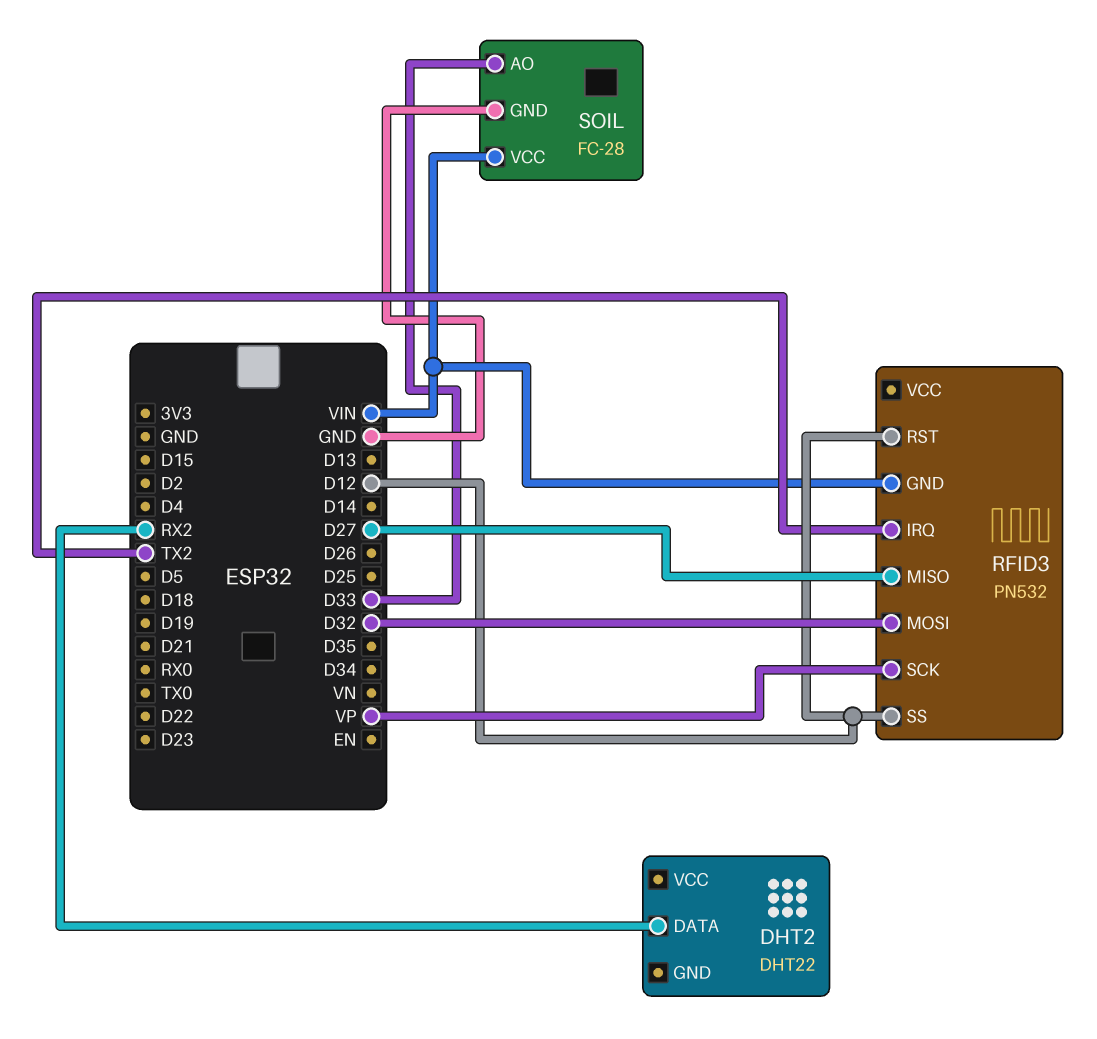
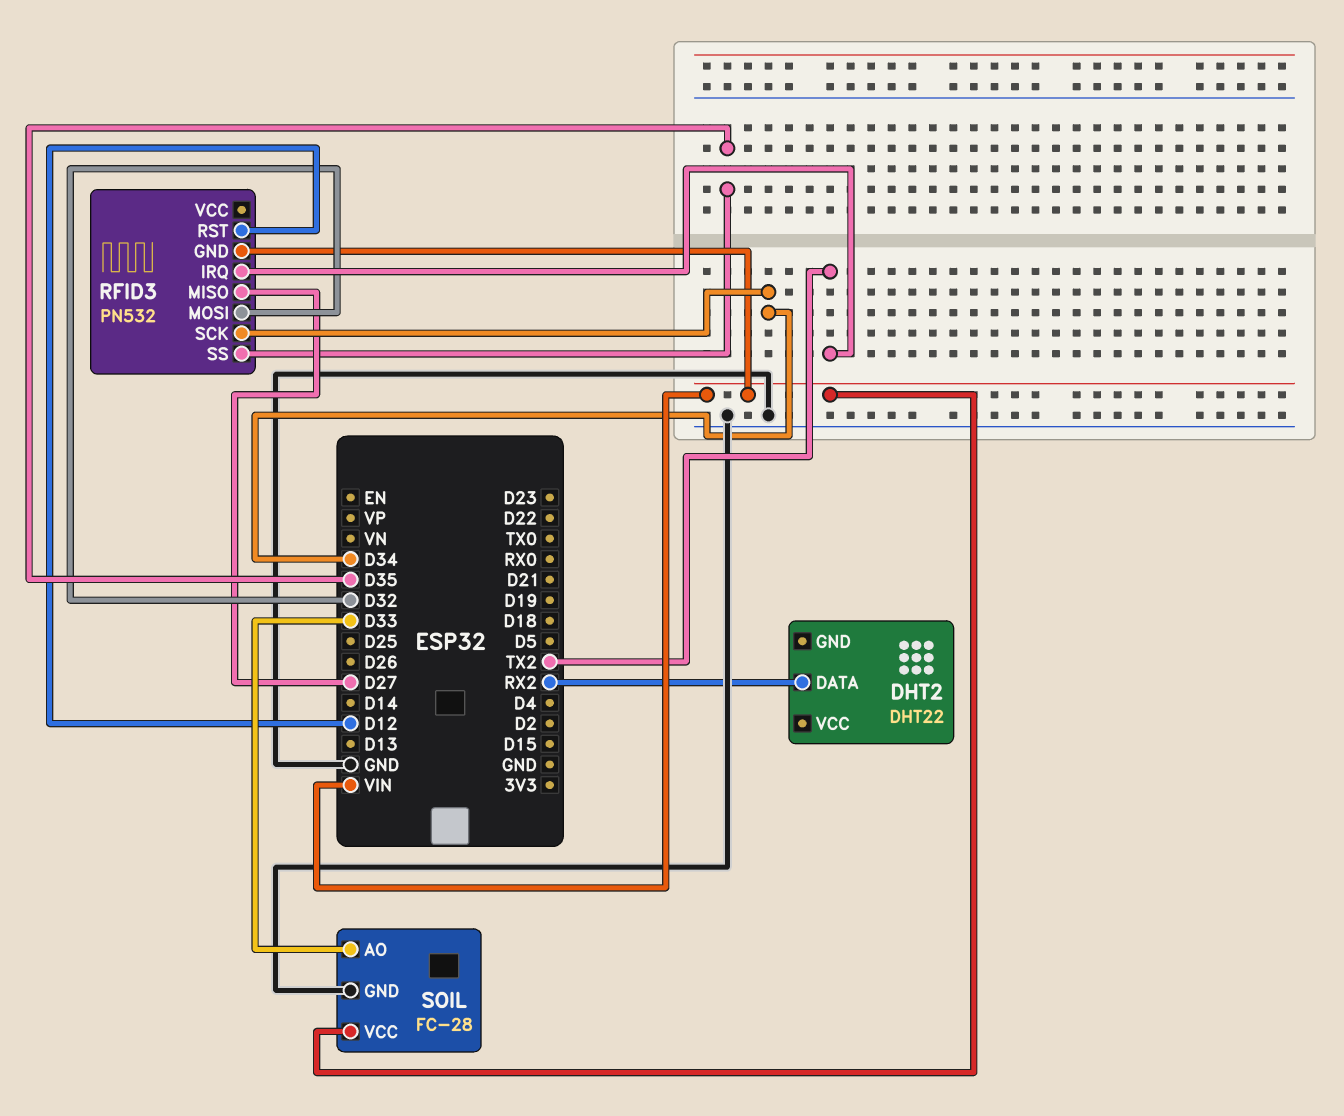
RFID3 pin SCK: VP -> D34
RFID3 pin SS: D12 -> D35

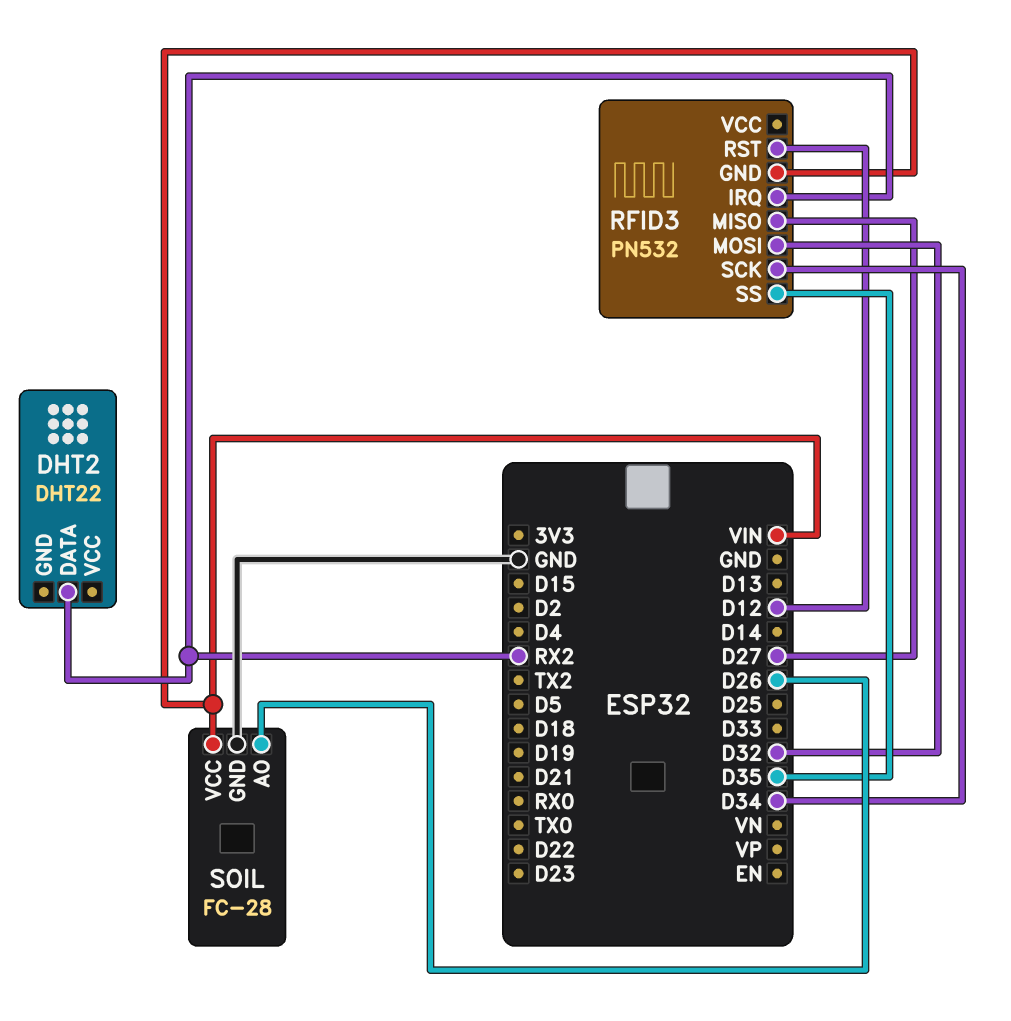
RFID3 pin IRQ: TX2 -> RX2
SOIL pin AO: D33 -> D26

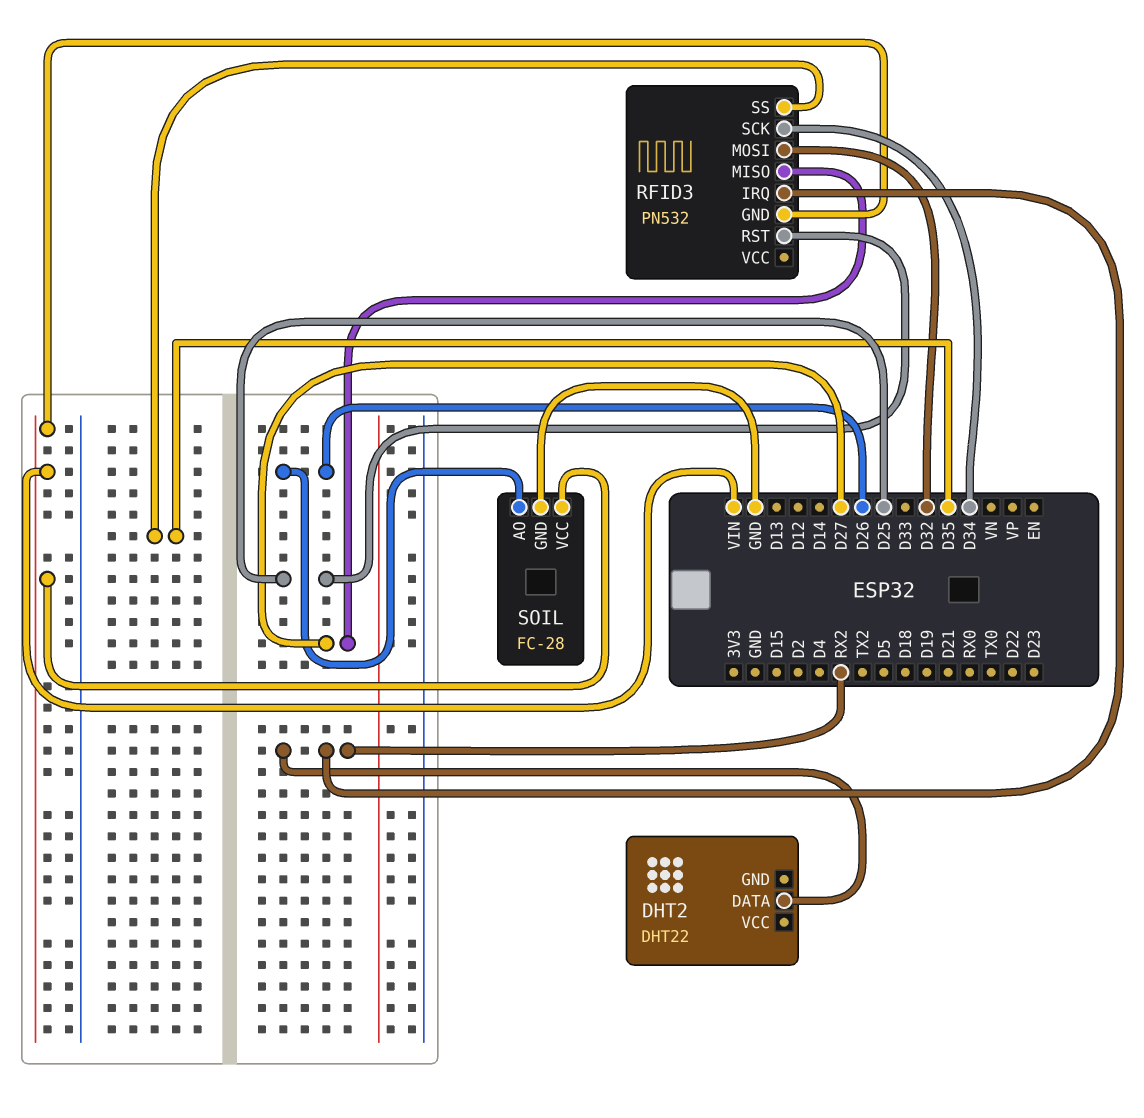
RFID3 pin RST: D12 -> D25

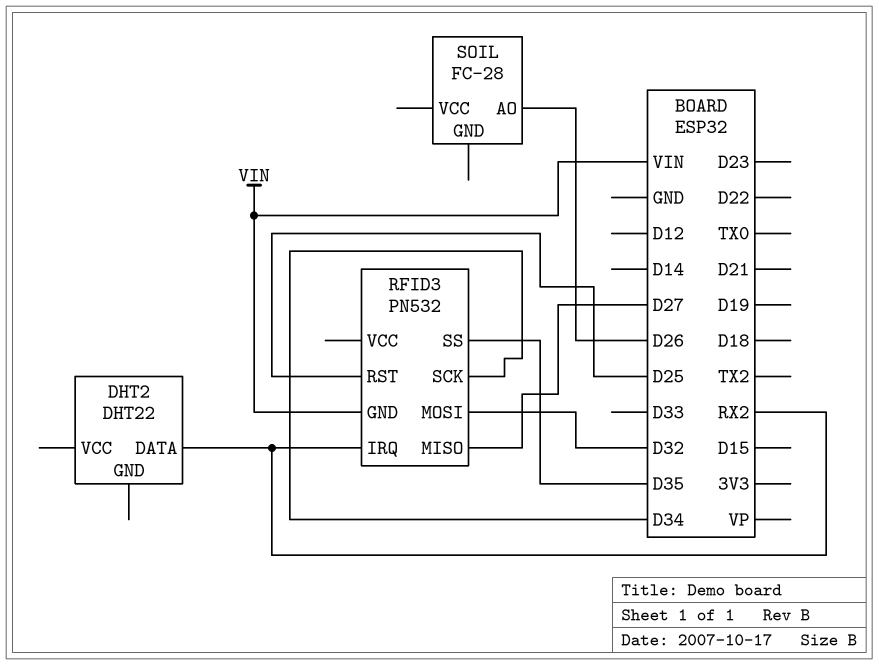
SOIL pin GND: GND -> none
SOIL pin VCC: VIN -> none

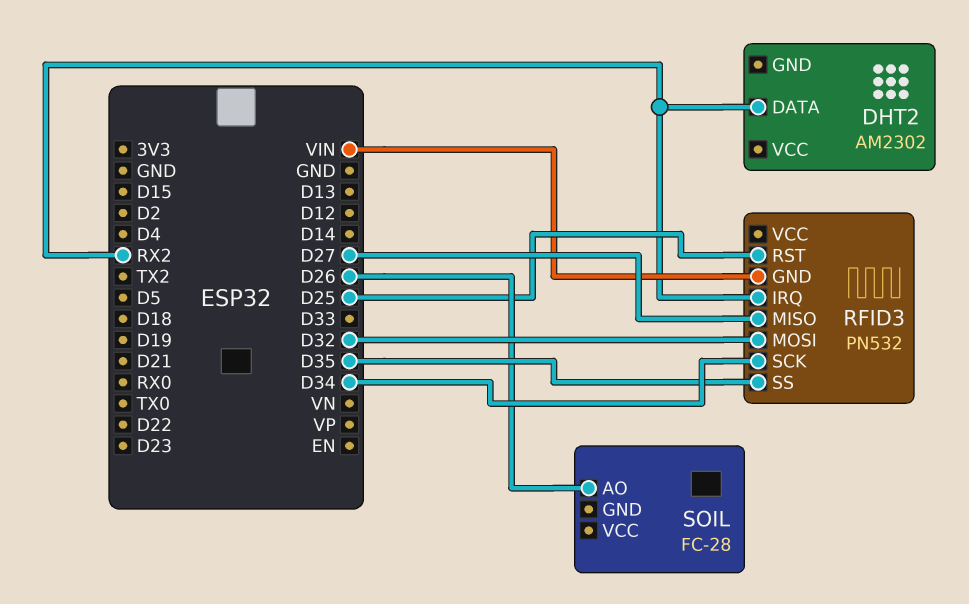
DHT2: DHT22 -> AM2302

